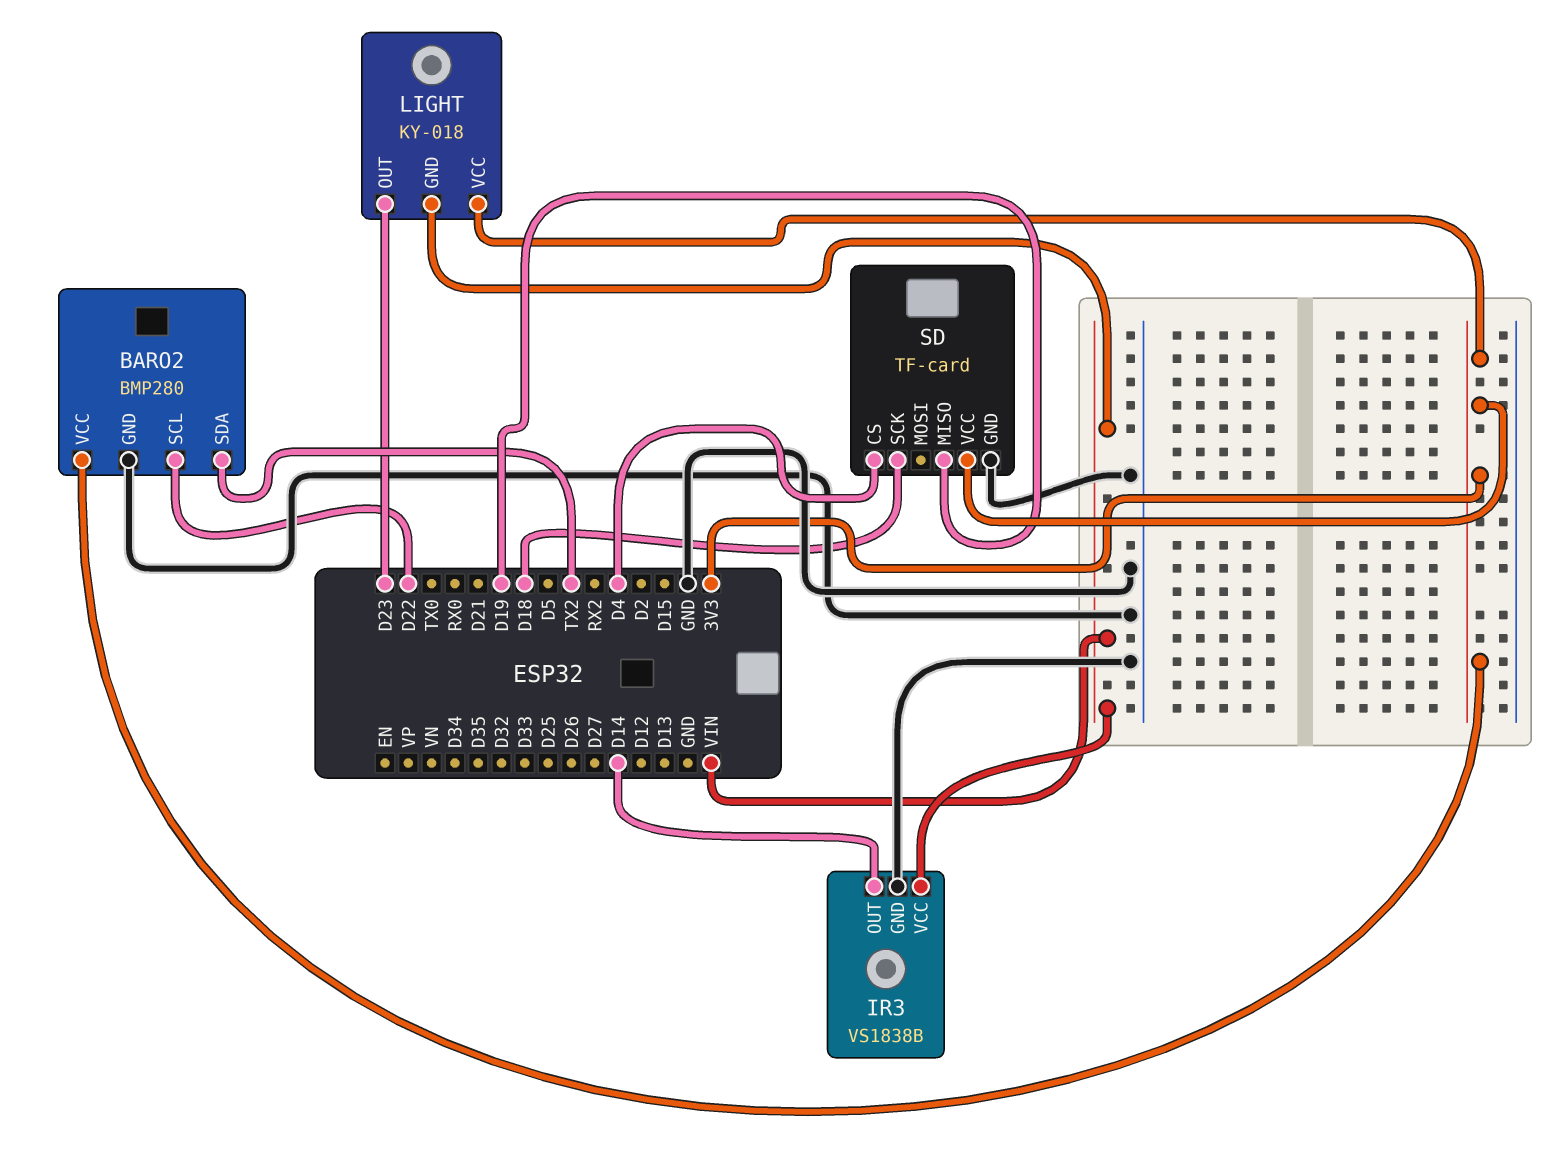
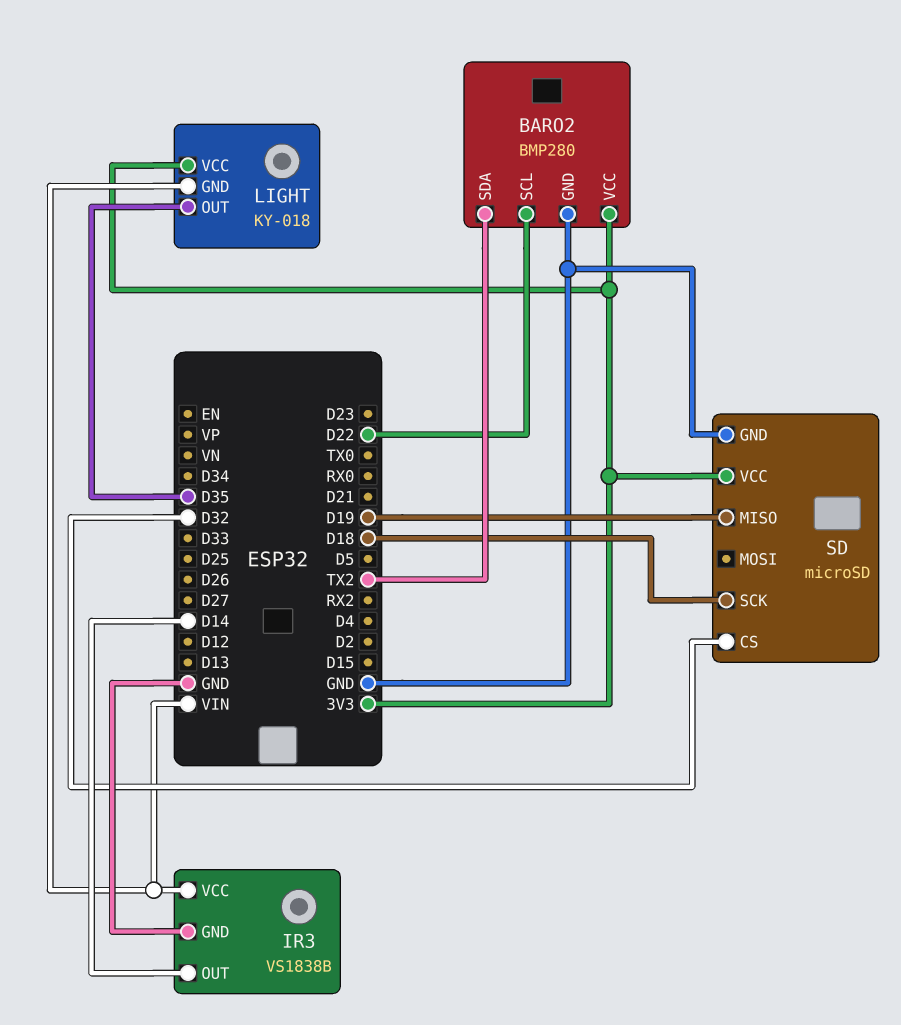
LIGHT pin OUT: D23 -> D35
SD: TF-card -> microSD
SD pin CS: D4 -> D32

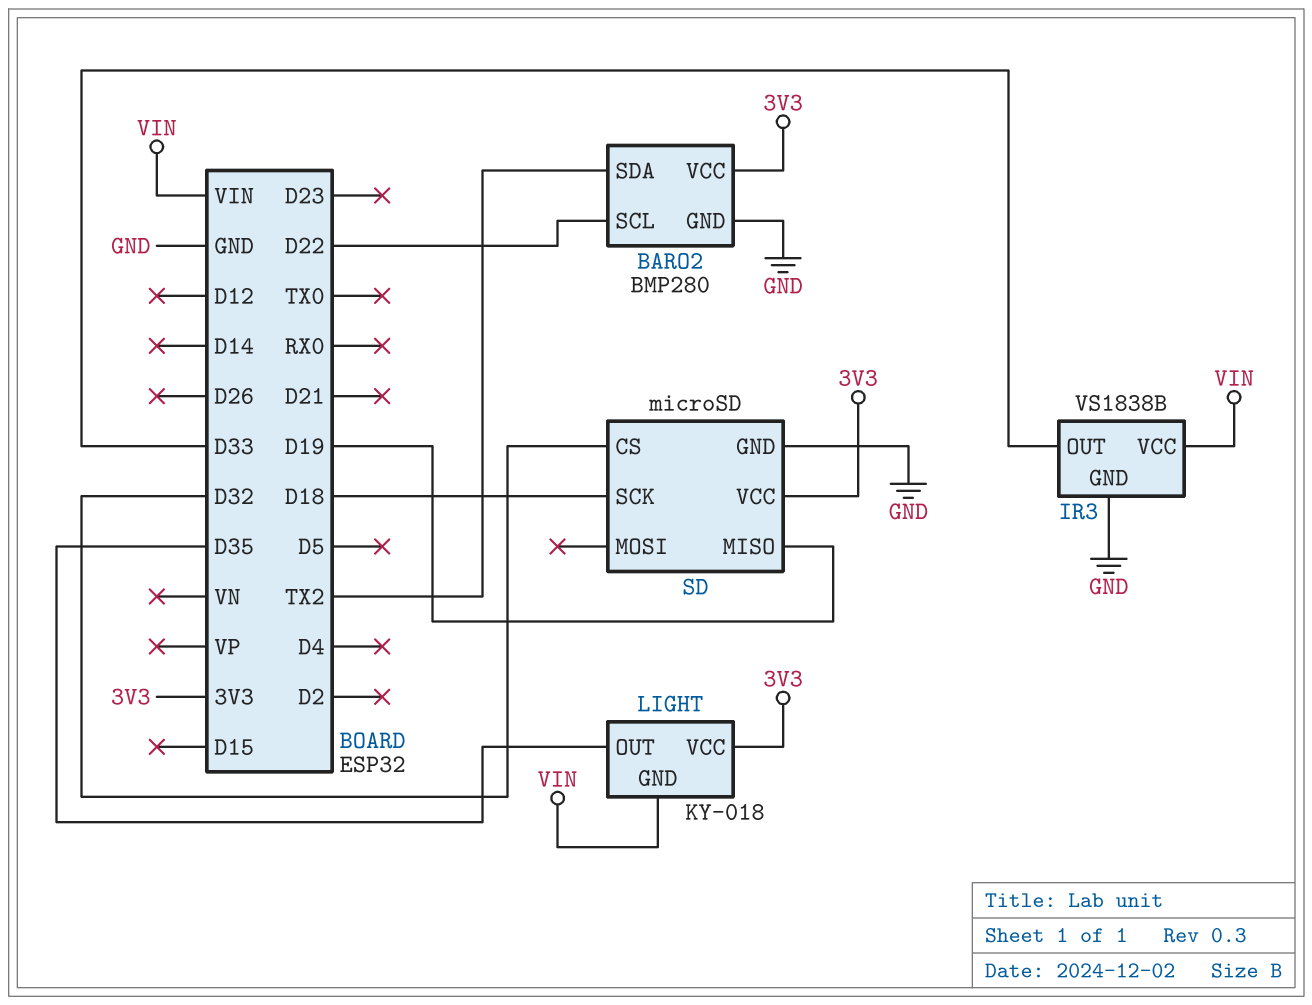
IR3 pin OUT: D14 -> D33

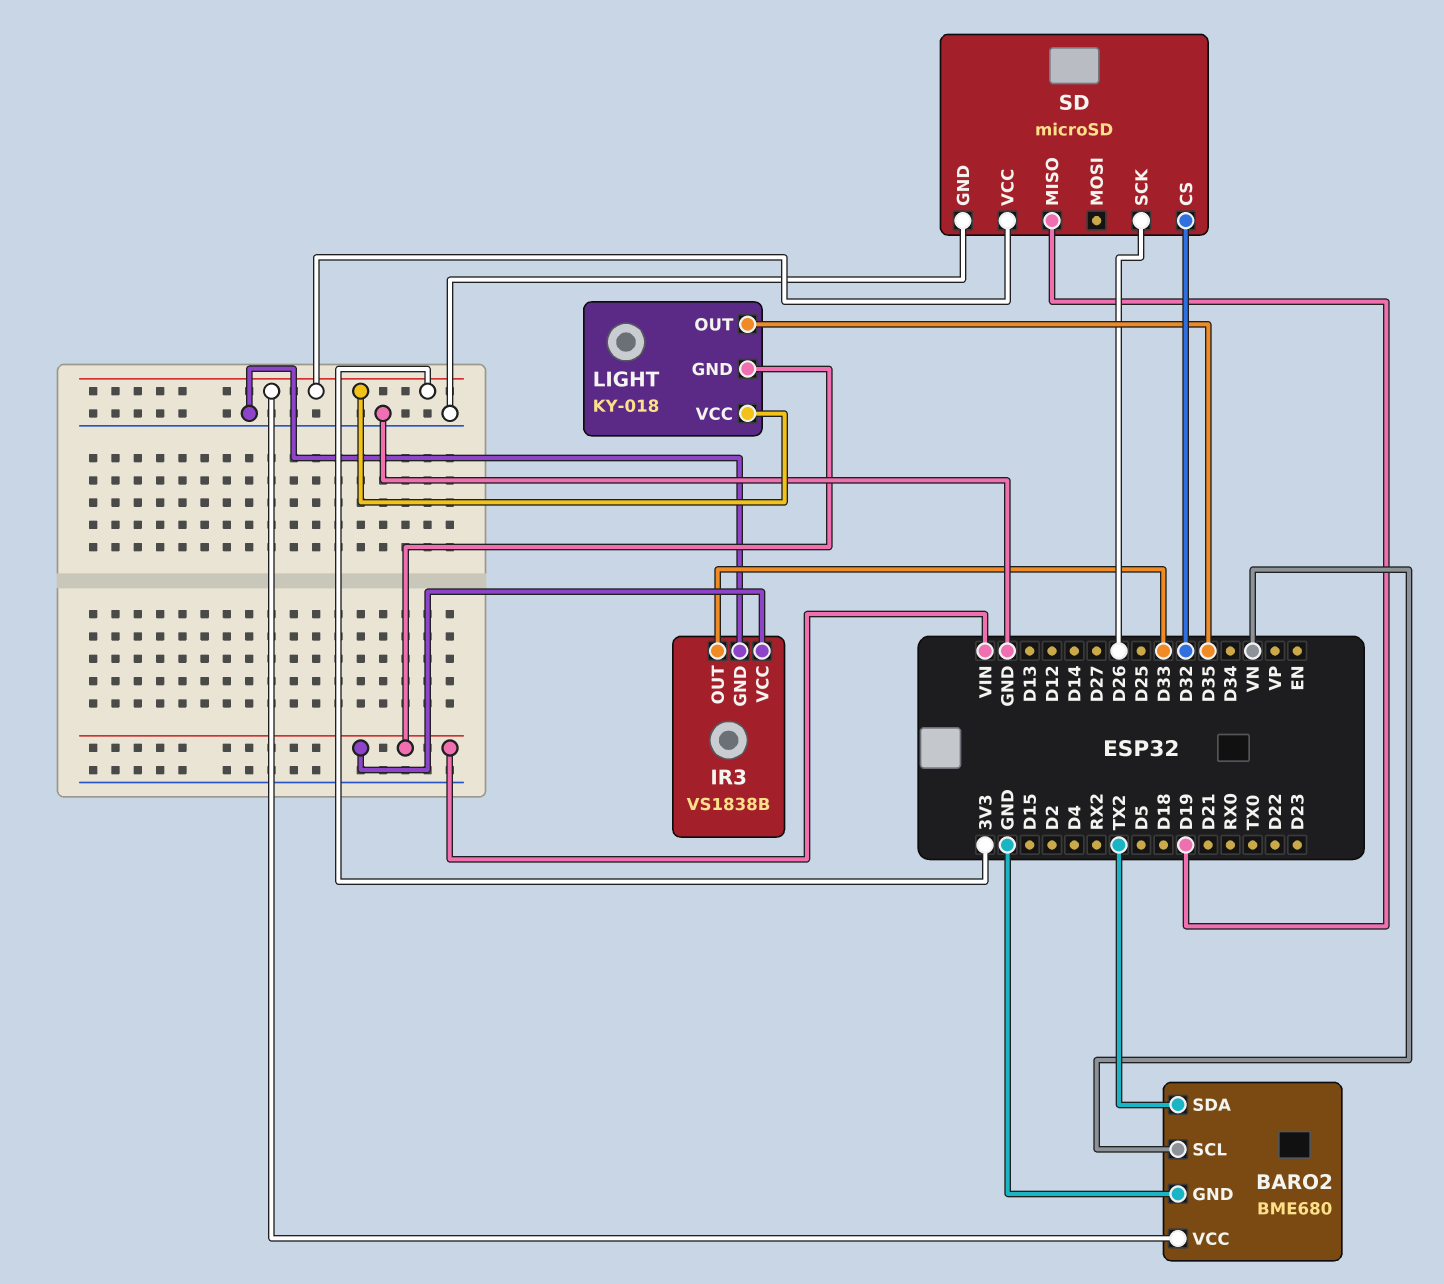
BARO2: BMP280 -> BME680
BARO2 pin SCL: D22 -> VN
SD pin SCK: D18 -> D26

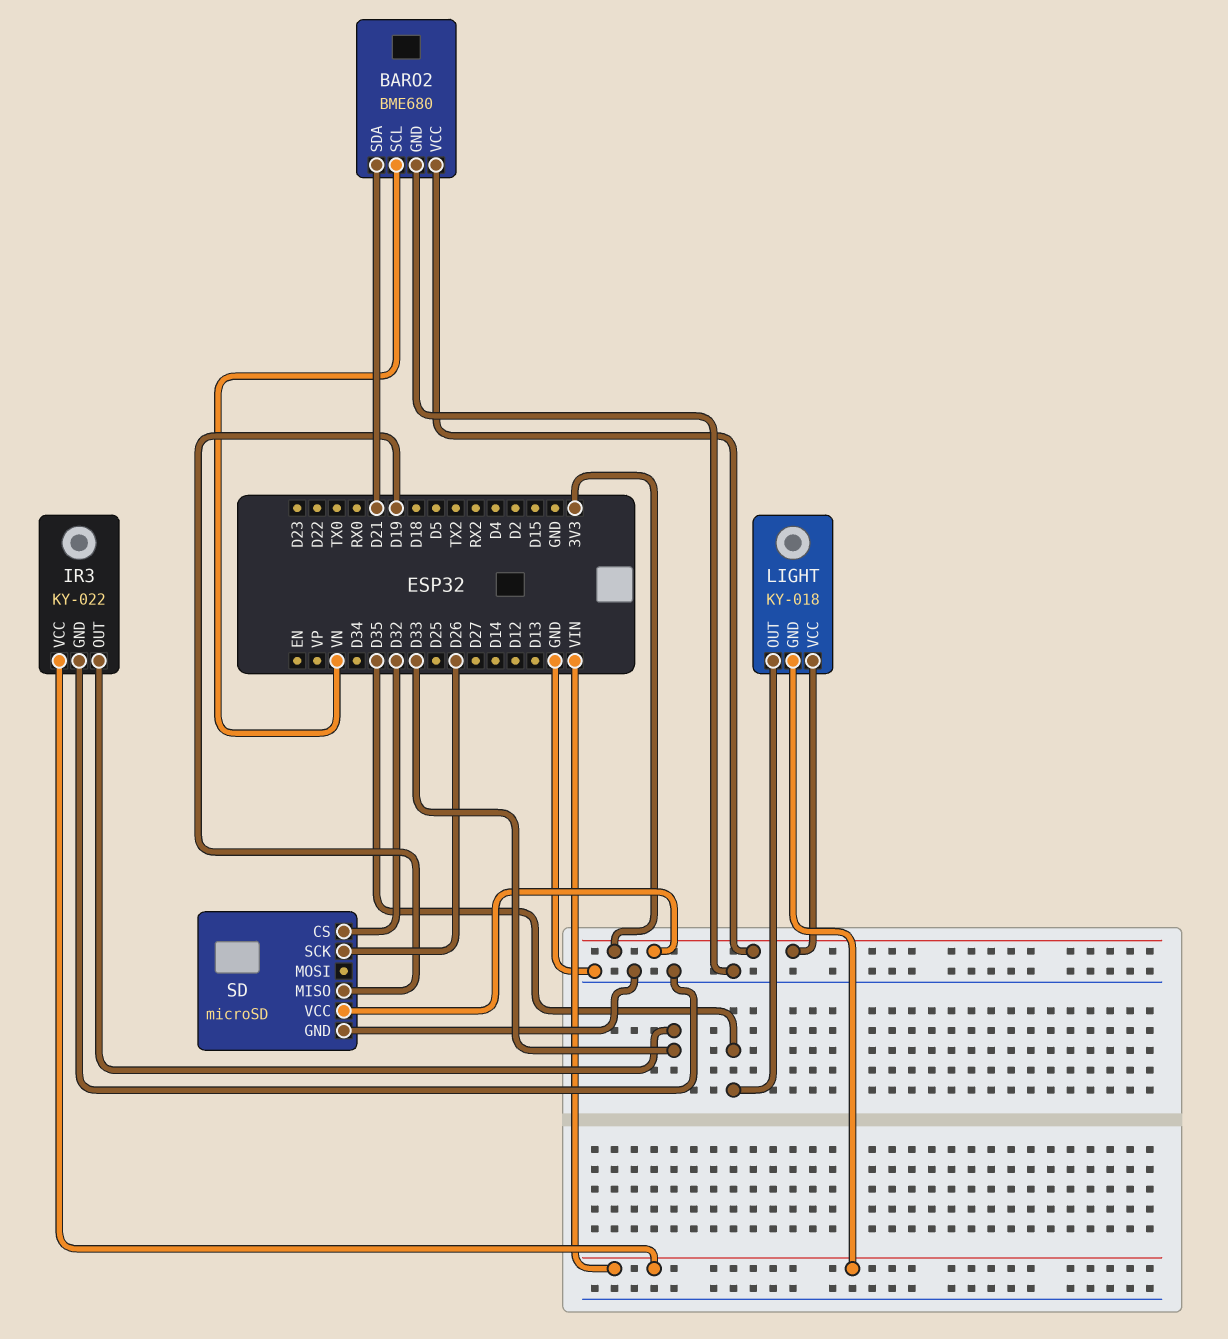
BARO2 pin SDA: TX2 -> D21
IR3: VS1838B -> KY-022

